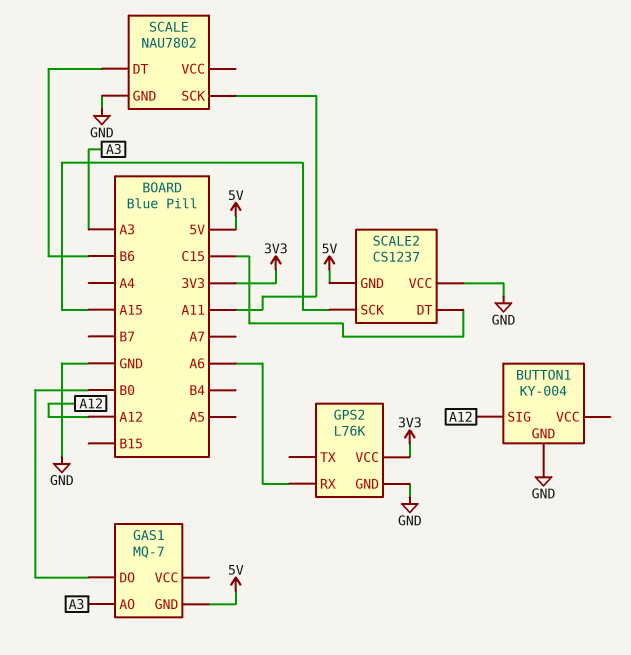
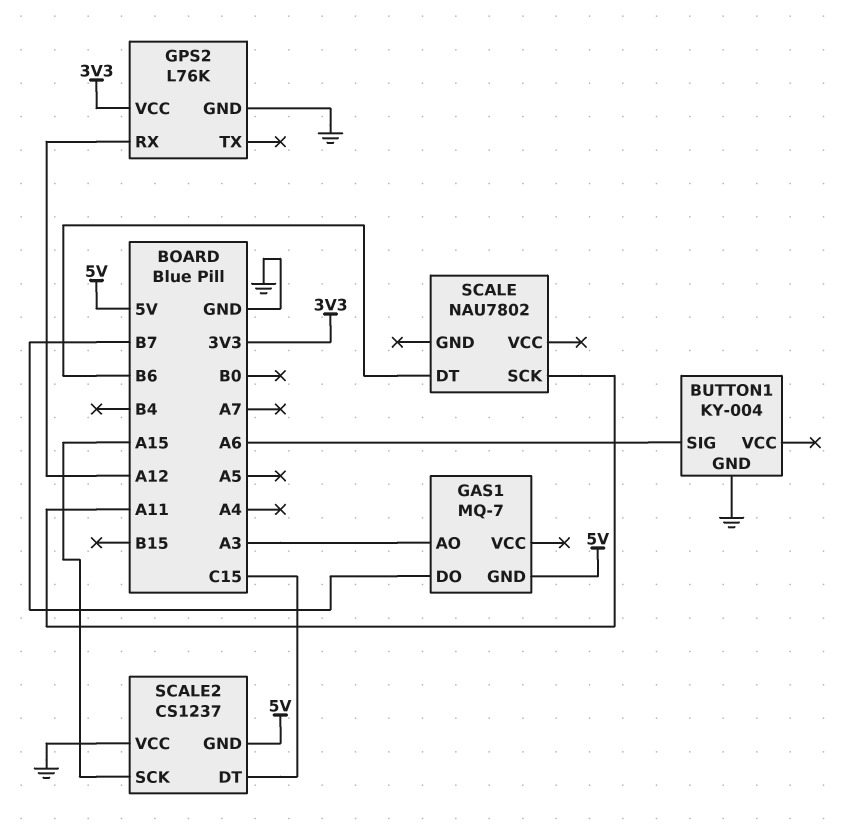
BUTTON1 pin SIG: A12 -> A6
GAS1 pin DO: B0 -> B7
GPS2 pin RX: A6 -> A12
SCALE pin GND: GND -> none

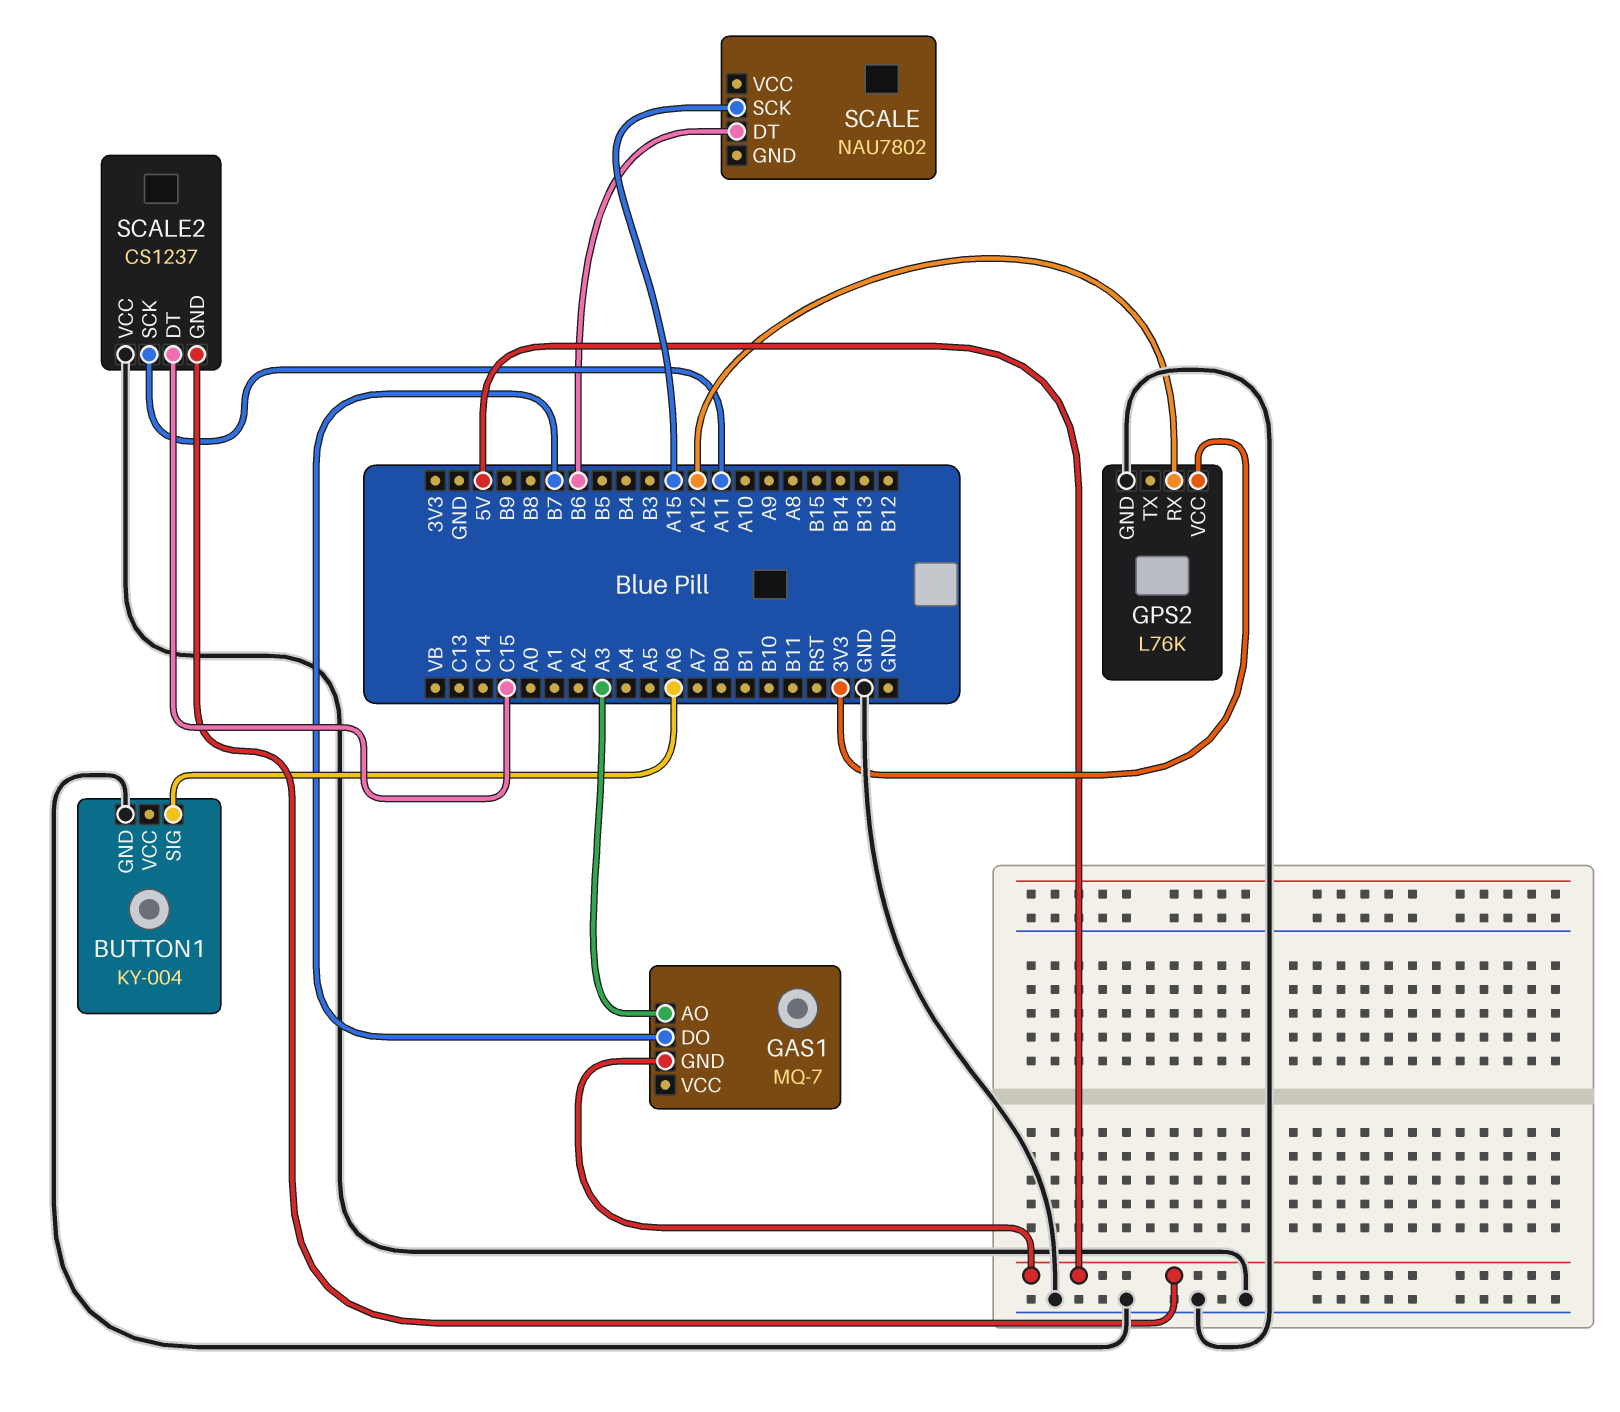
SCALE pin SCK: A11 -> A15
SCALE2 pin SCK: A15 -> A11

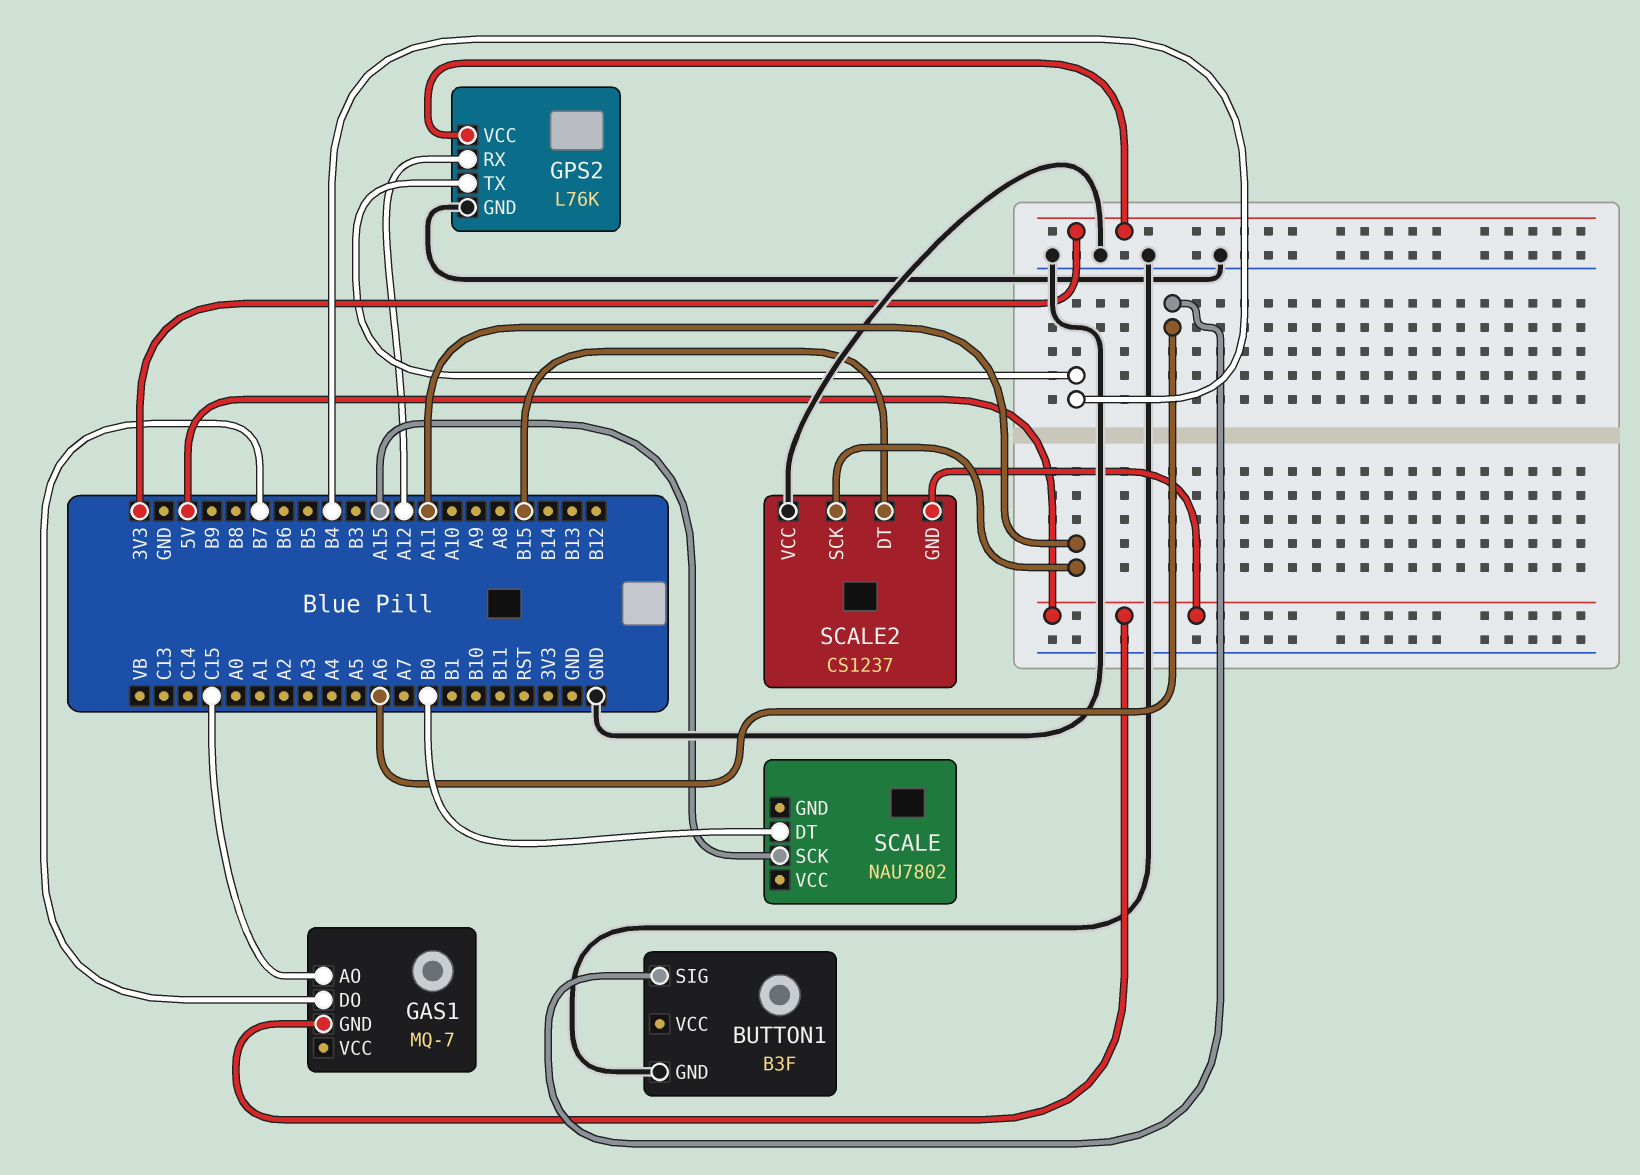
BUTTON1: KY-004 -> B3F
GAS1 pin AO: A3 -> C15
GPS2 pin TX: none -> B4
SCALE pin DT: B6 -> B0
SCALE2 pin DT: C15 -> B15

